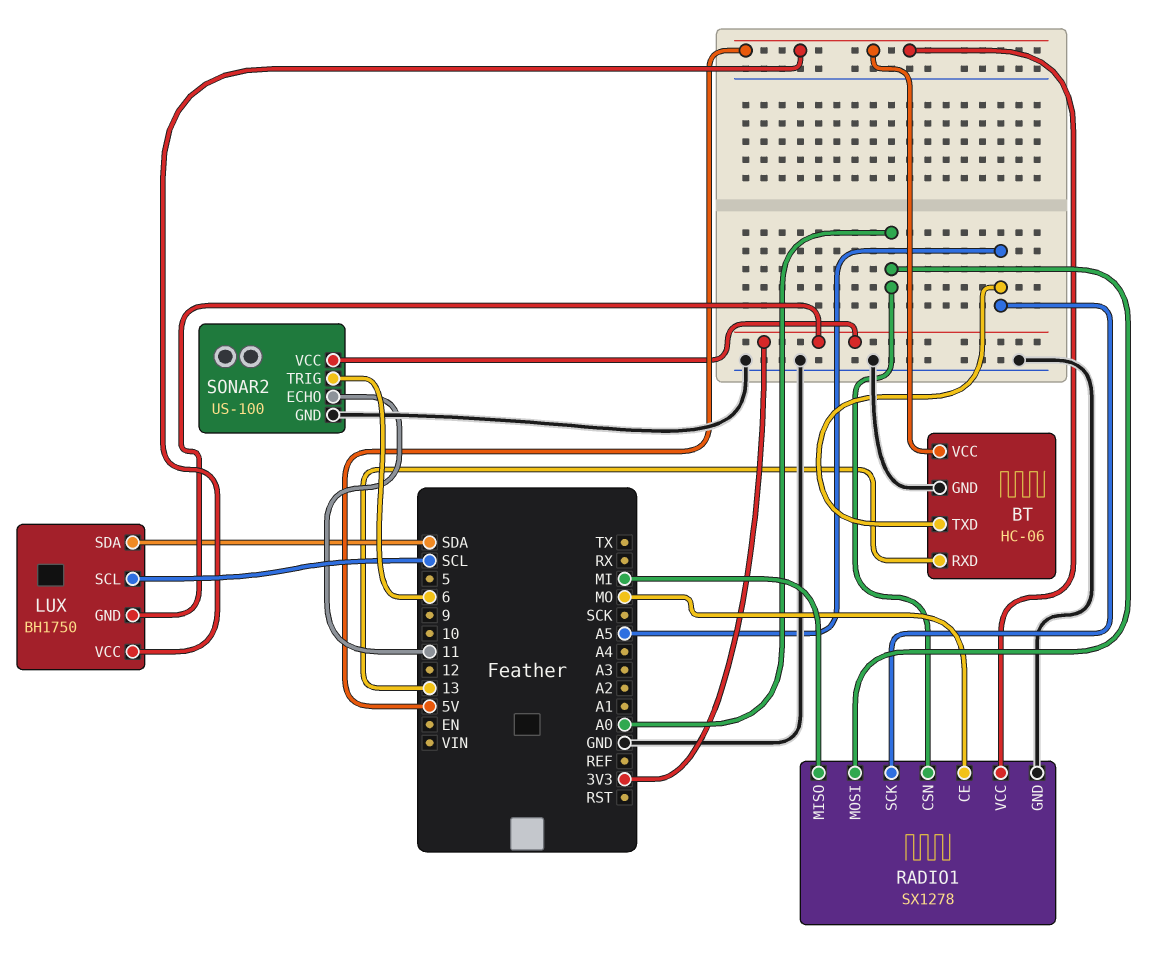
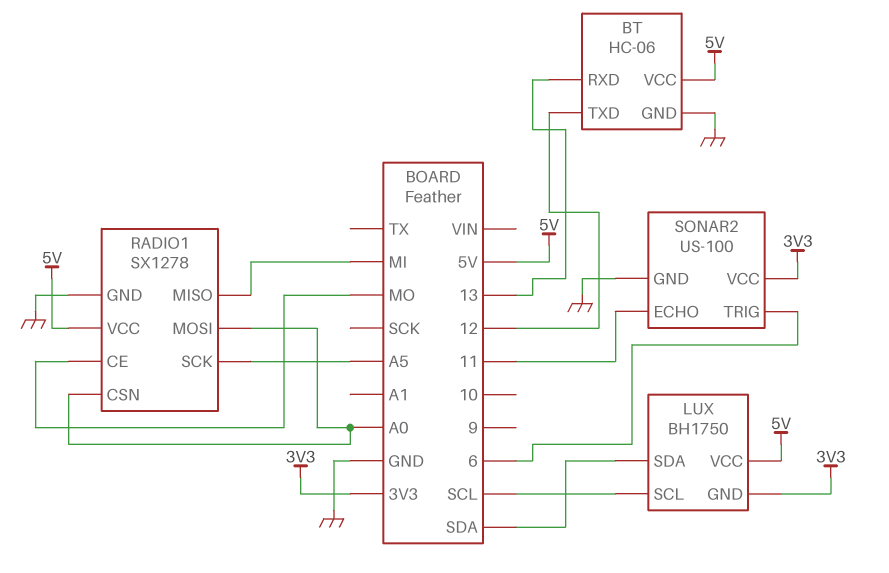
BT pin TXD: A5 -> 12

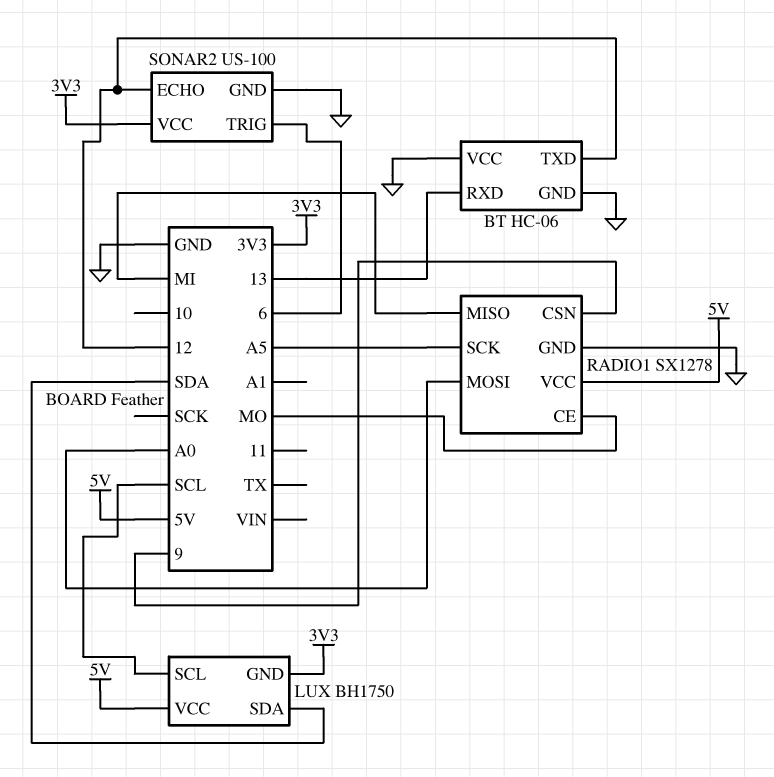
BT pin VCC: 5V -> GND
RADIO1 pin CSN: A0 -> 9
SONAR2 pin ECHO: 11 -> 12

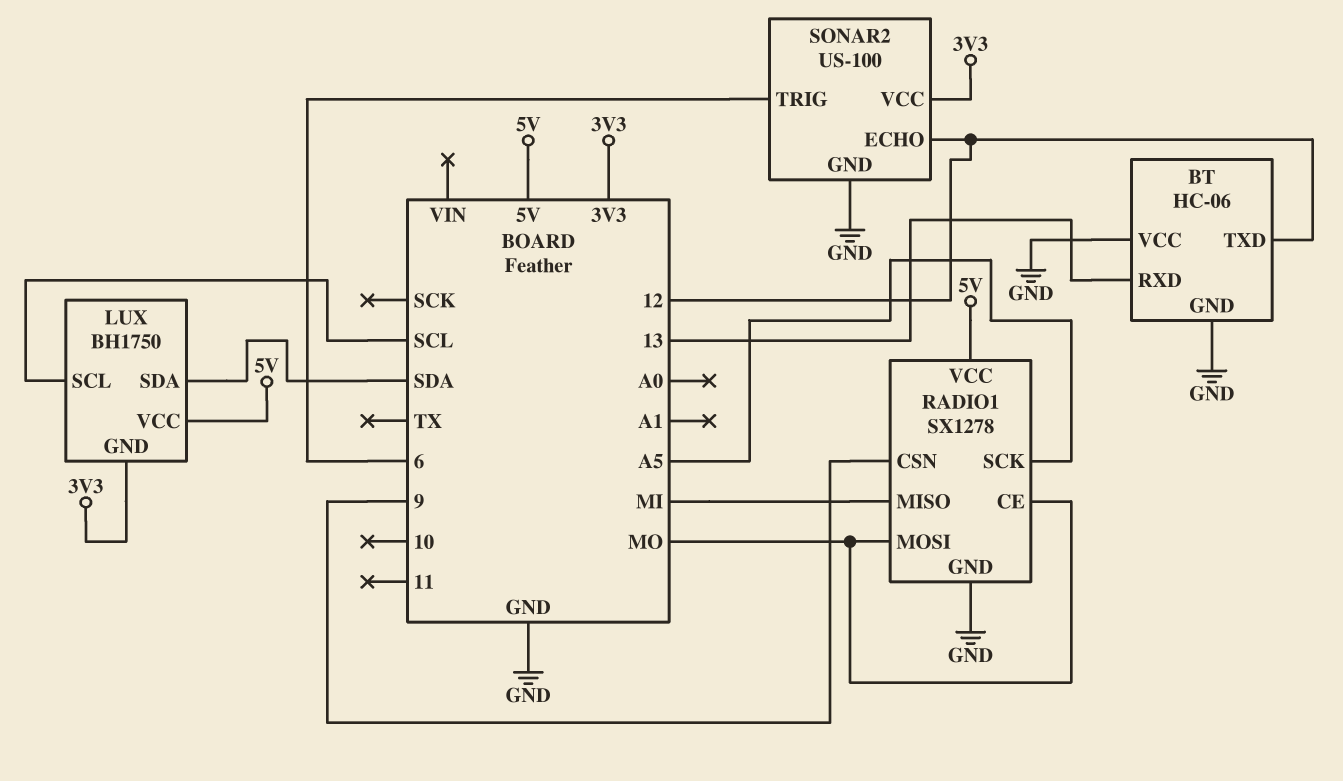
RADIO1 pin MOSI: A0 -> MO

